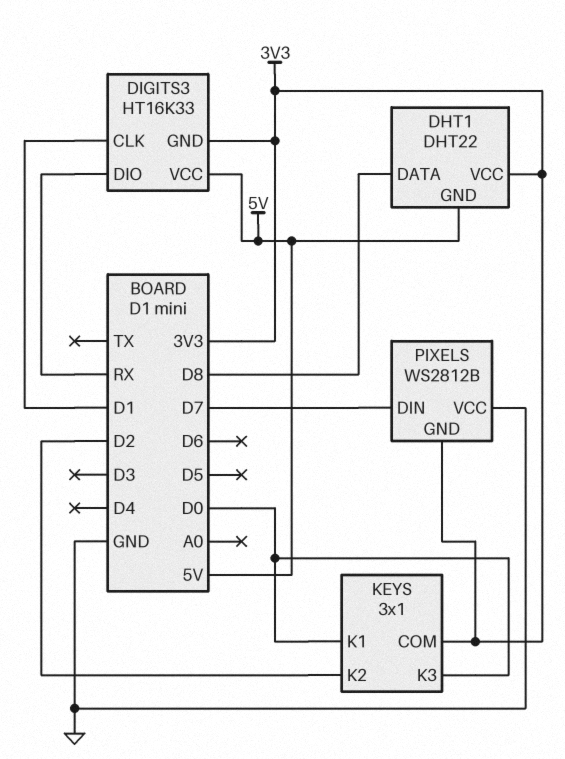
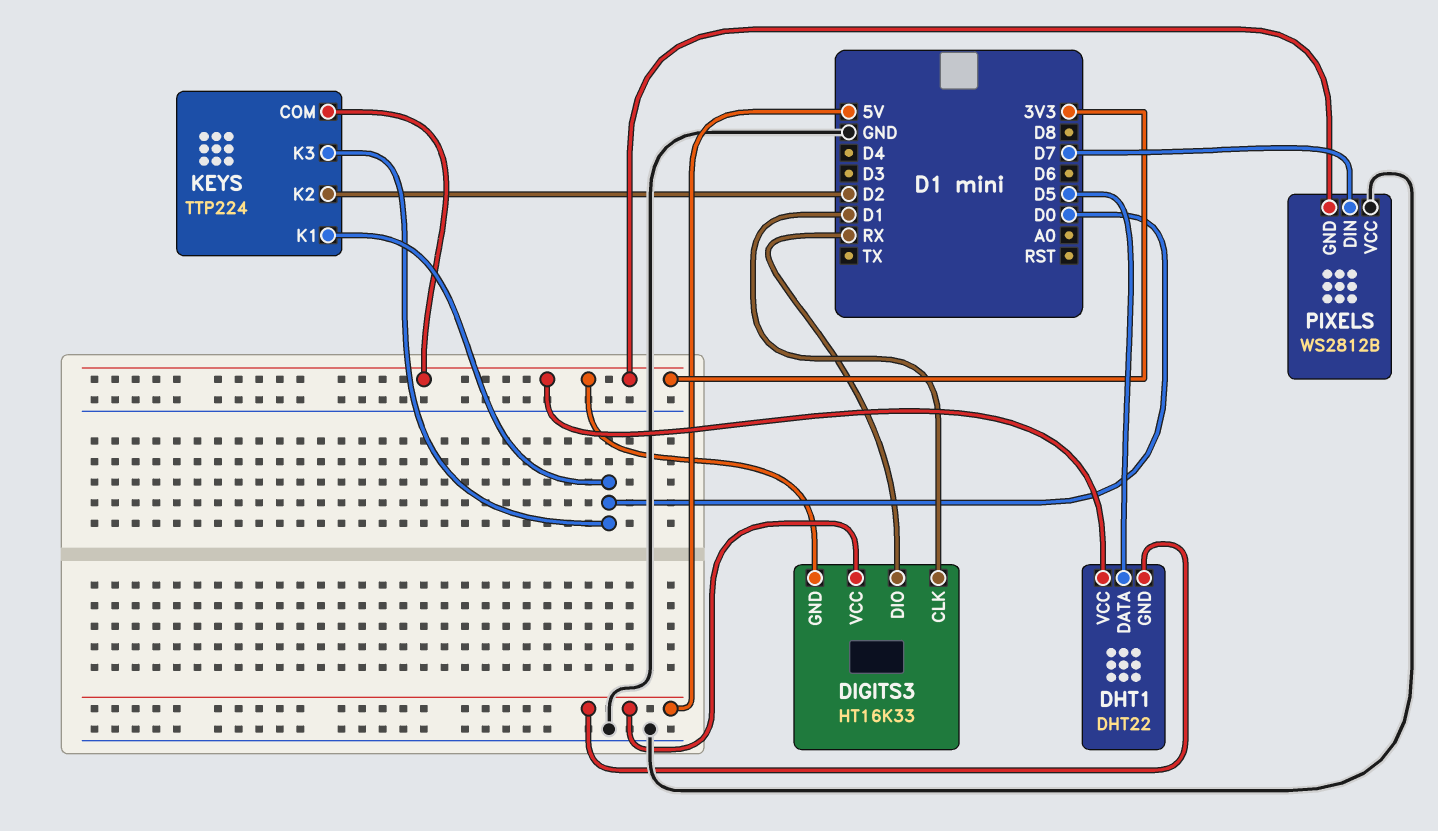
DHT1 pin DATA: D8 -> D5
KEYS: 3x1 -> TTP224

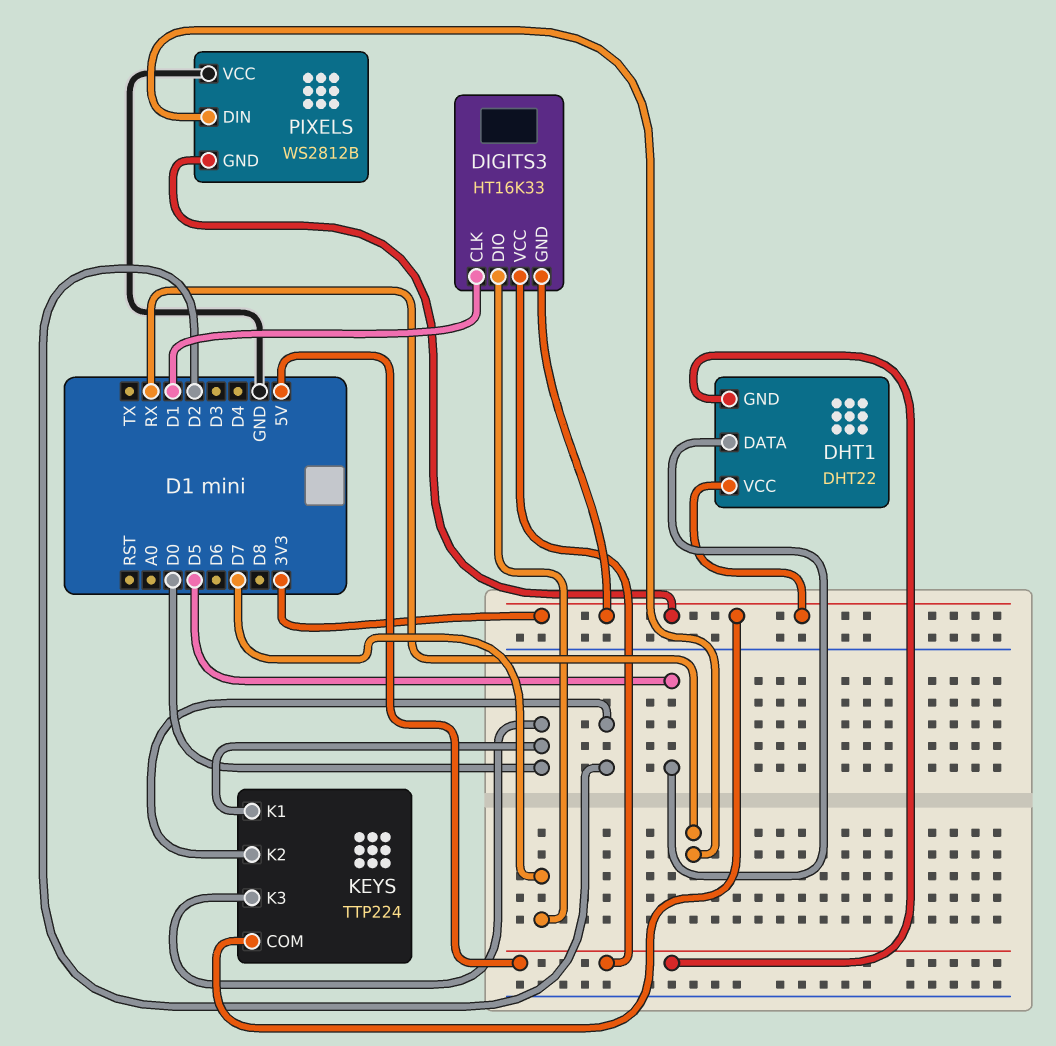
DIGITS3 pin DIO: RX -> D7
PIXELS pin DIN: D7 -> RX

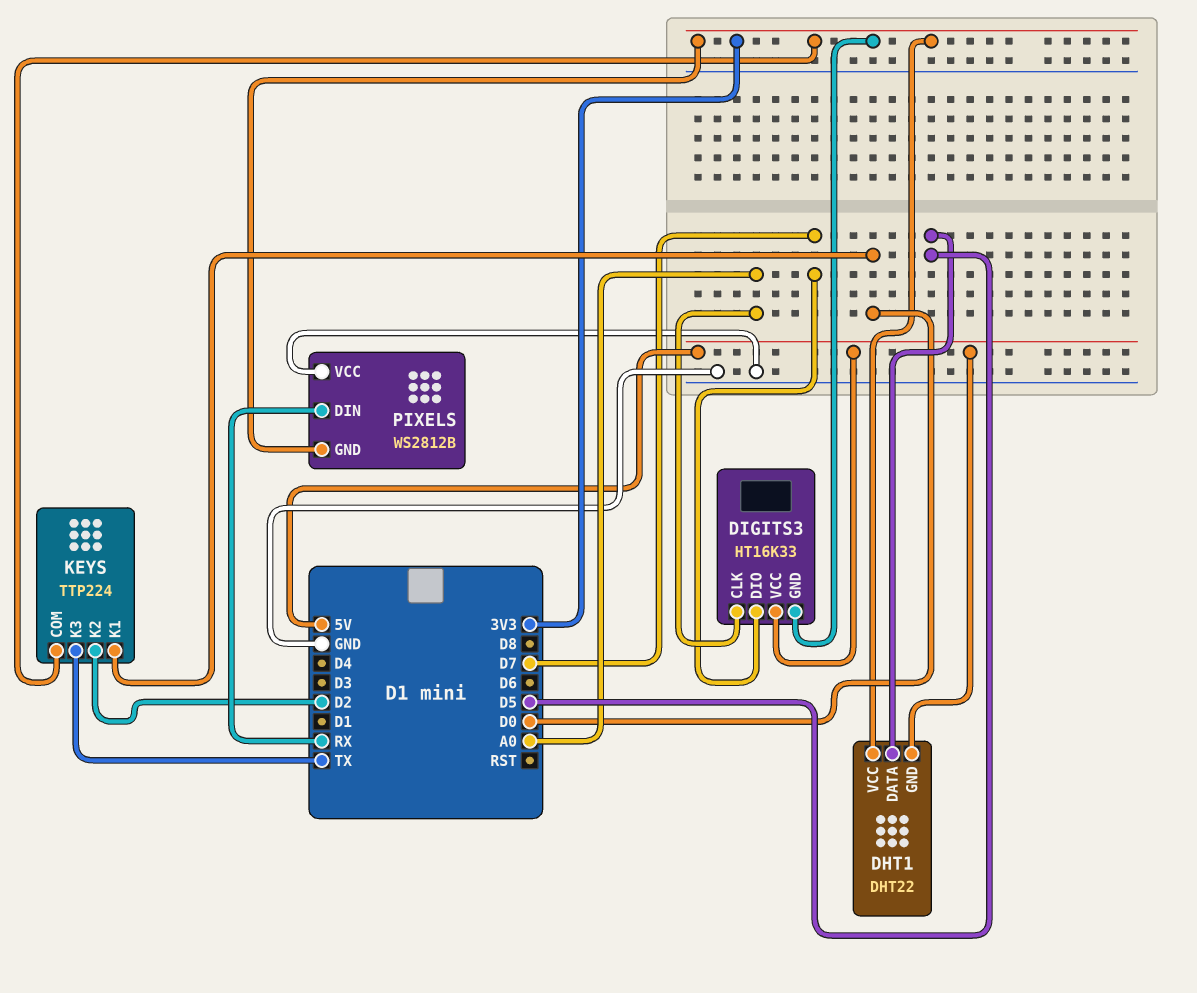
DIGITS3 pin CLK: D1 -> A0
KEYS pin K3: D0 -> TX

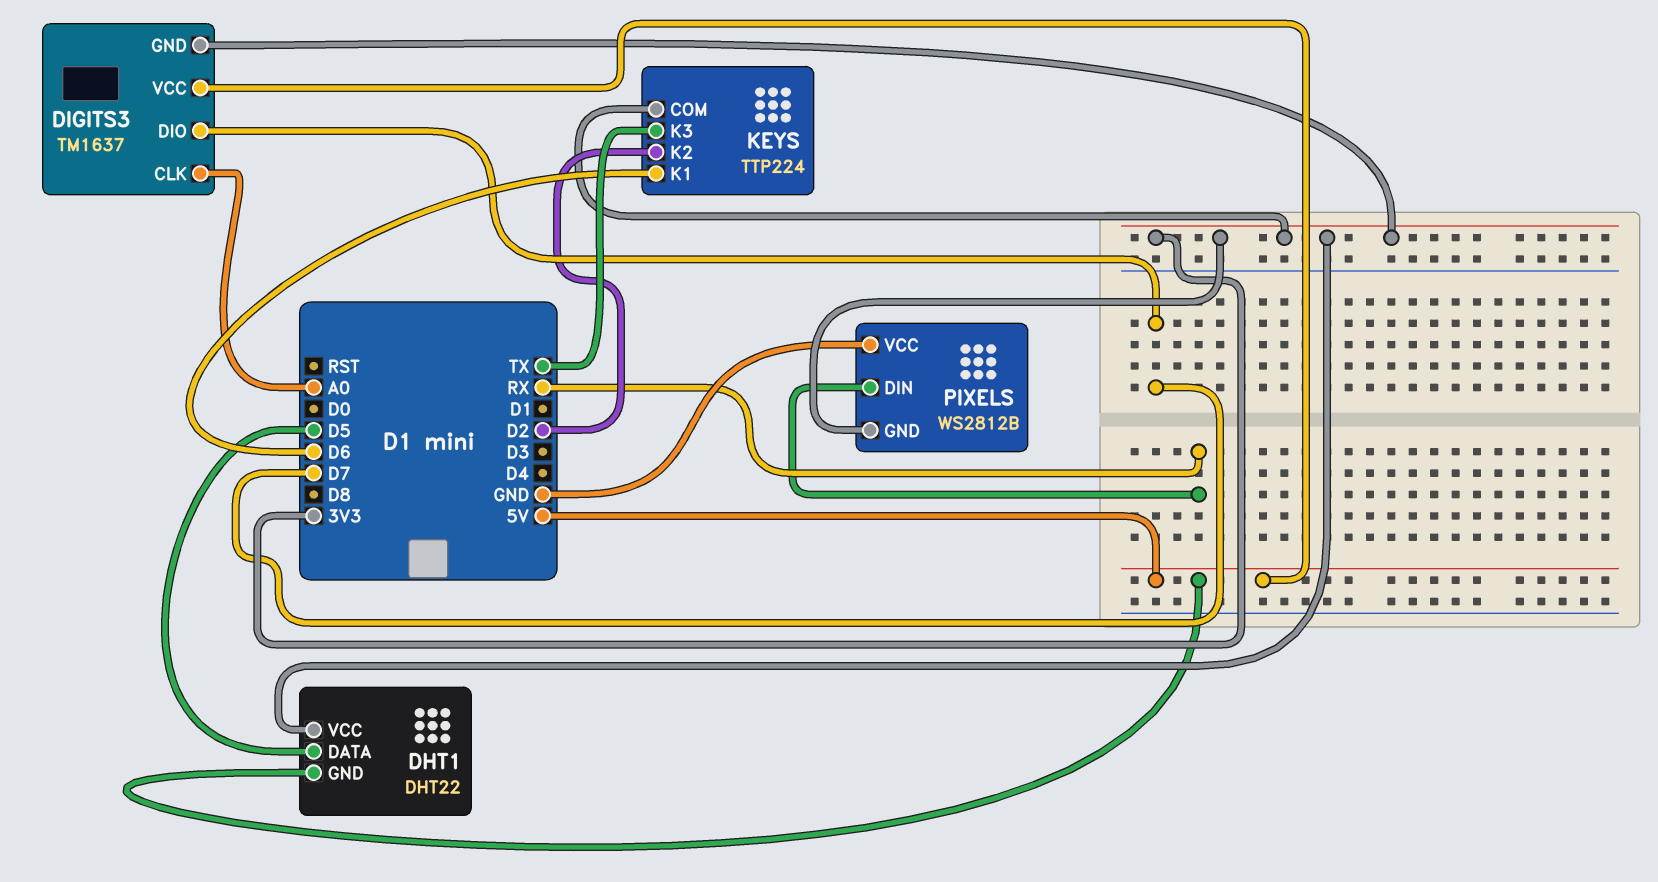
DIGITS3: HT16K33 -> TM1637
KEYS pin K1: D0 -> D6

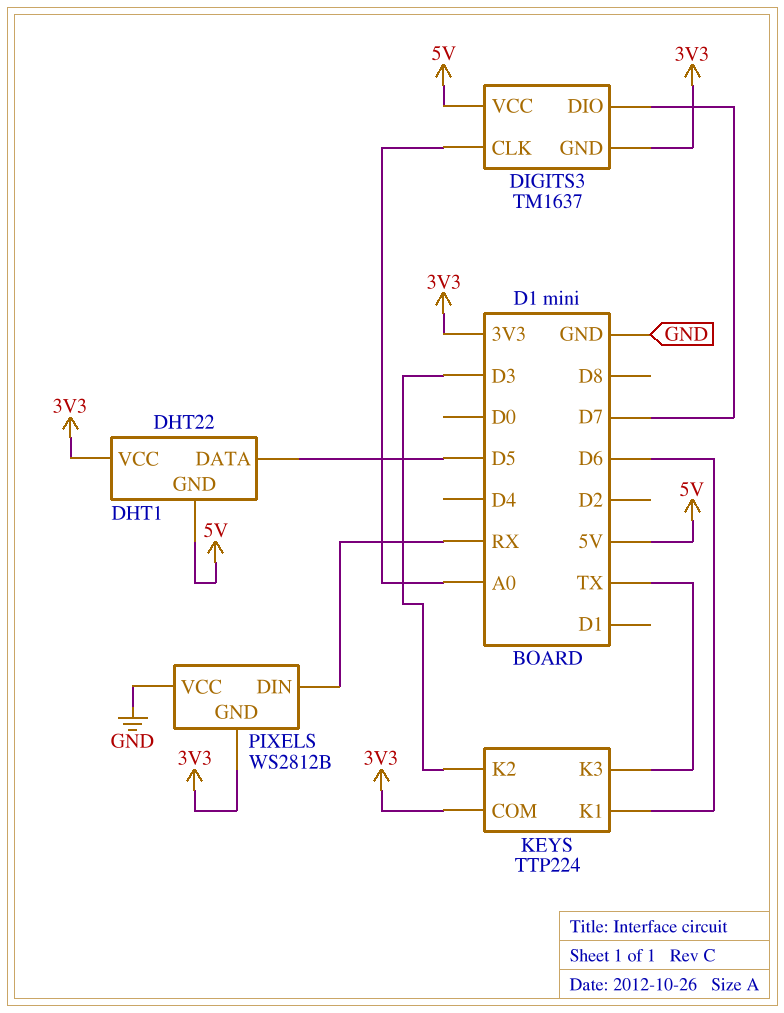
KEYS pin K2: D2 -> D3

